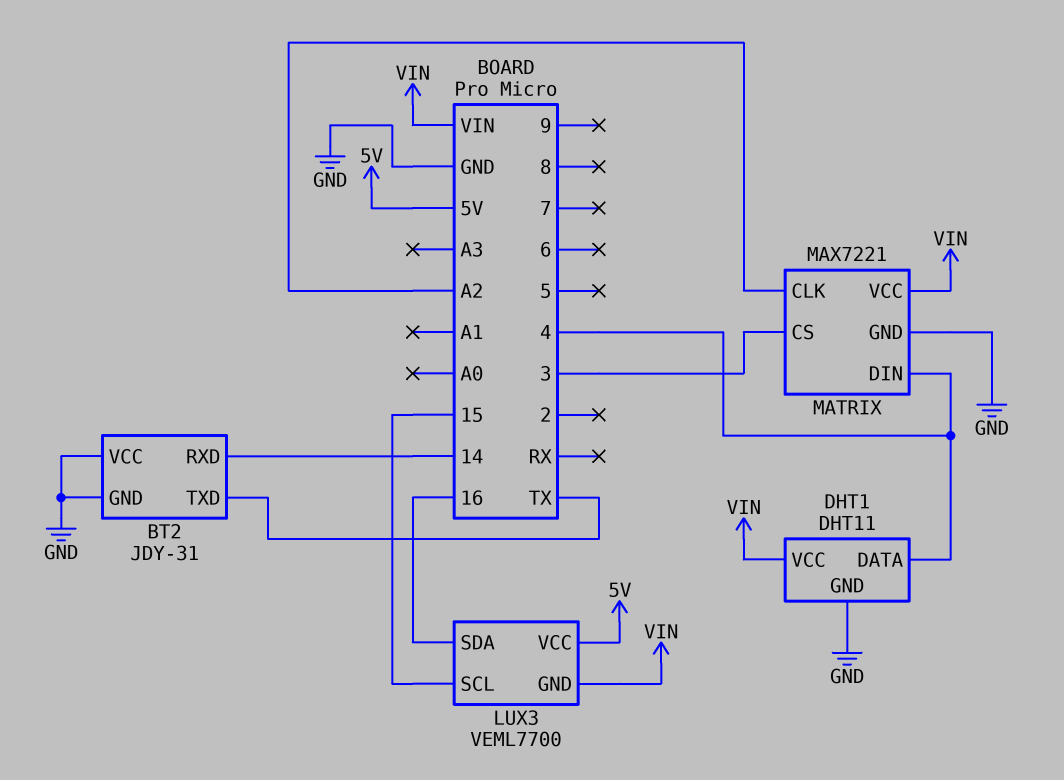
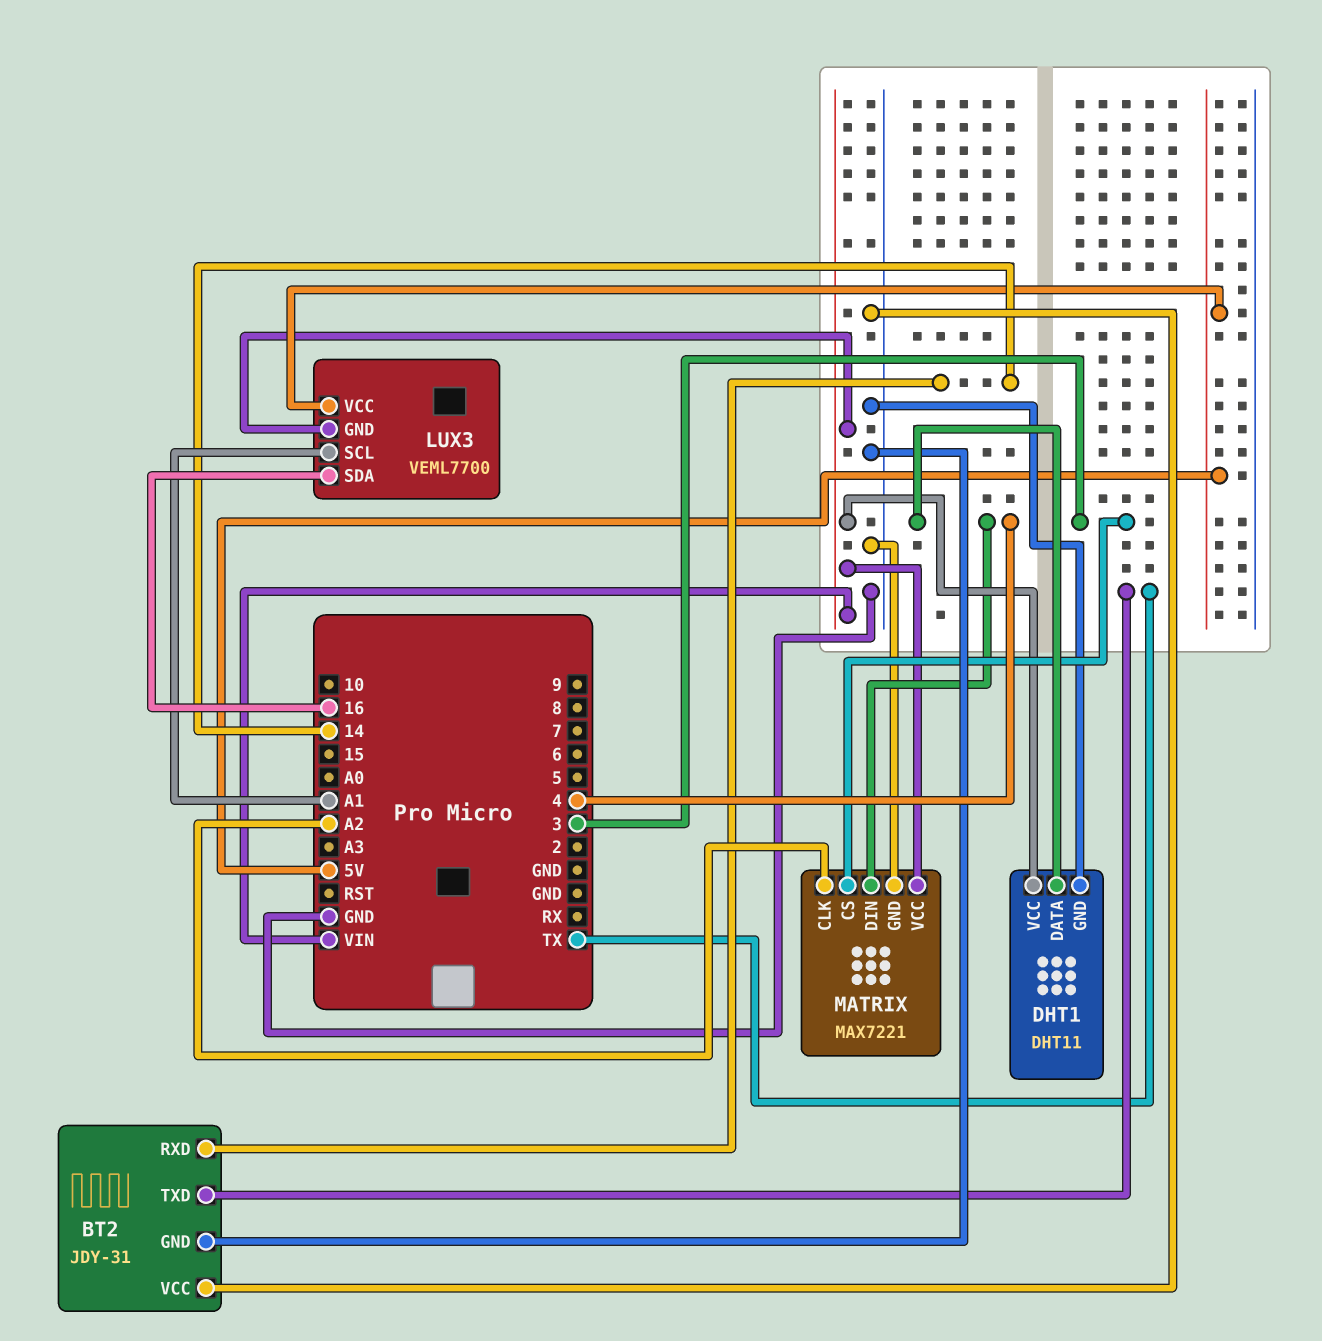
LUX3 pin SCL: 15 -> A1

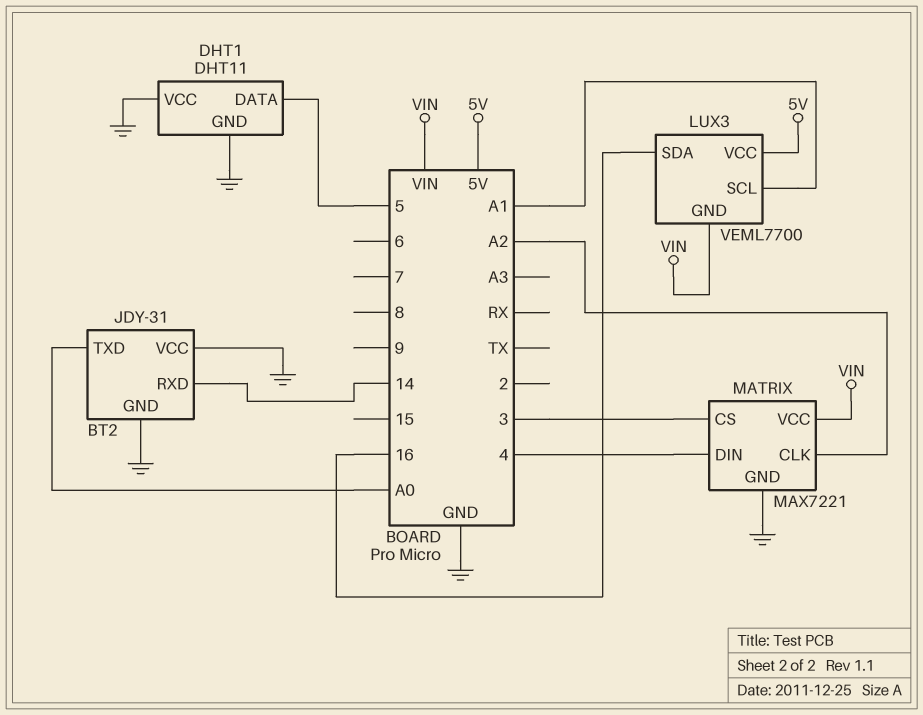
BT2 pin TXD: TX -> A0
DHT1 pin DATA: 4 -> 5
DHT1 pin VCC: VIN -> GND

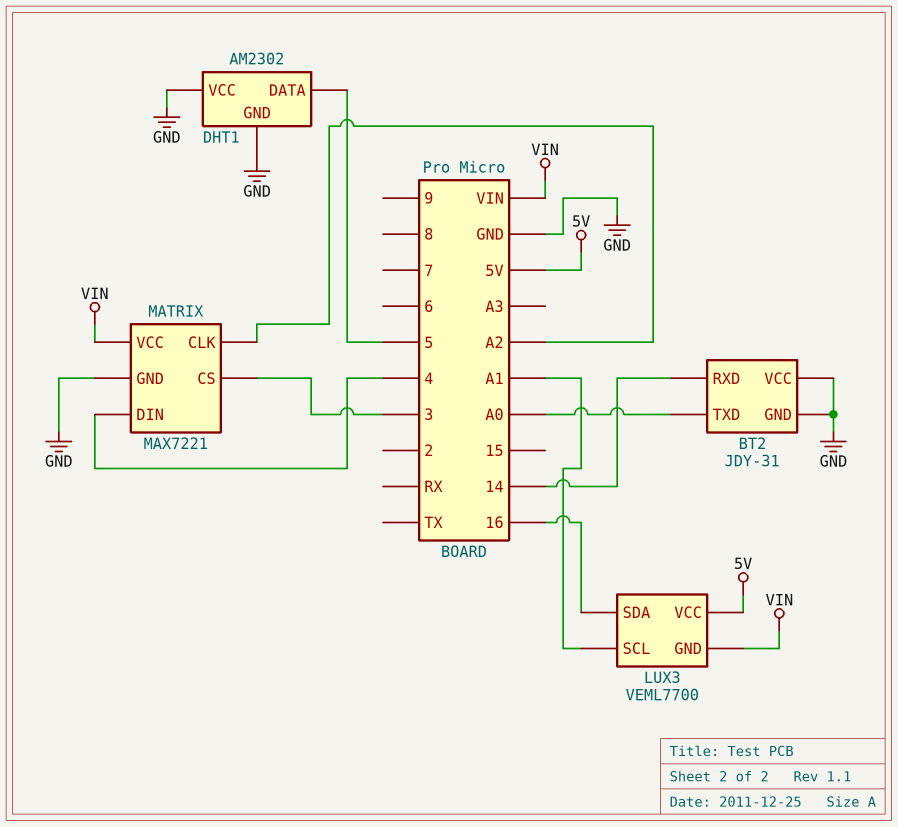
DHT1: DHT11 -> AM2302

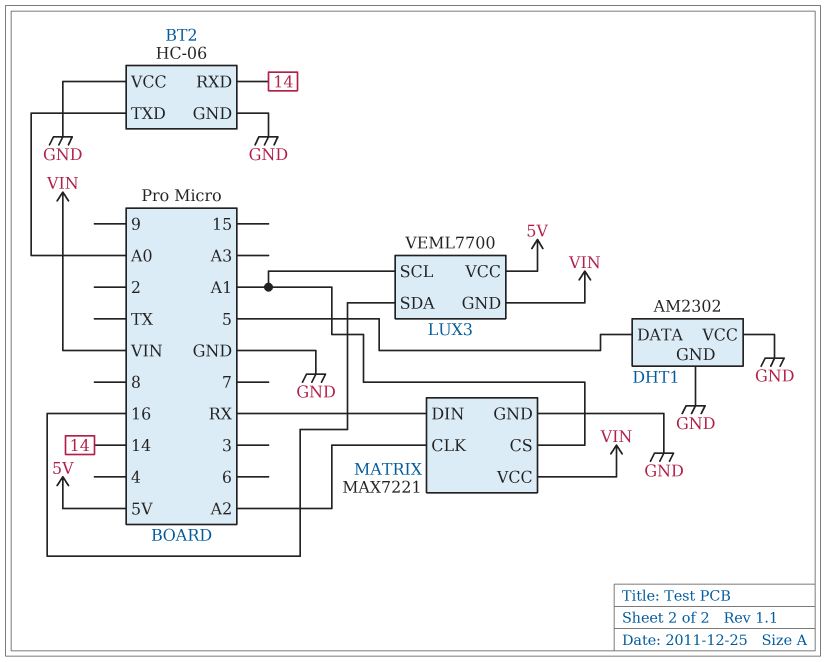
BT2: JDY-31 -> HC-06
MATRIX pin CS: 3 -> A1
MATRIX pin DIN: 4 -> RX

